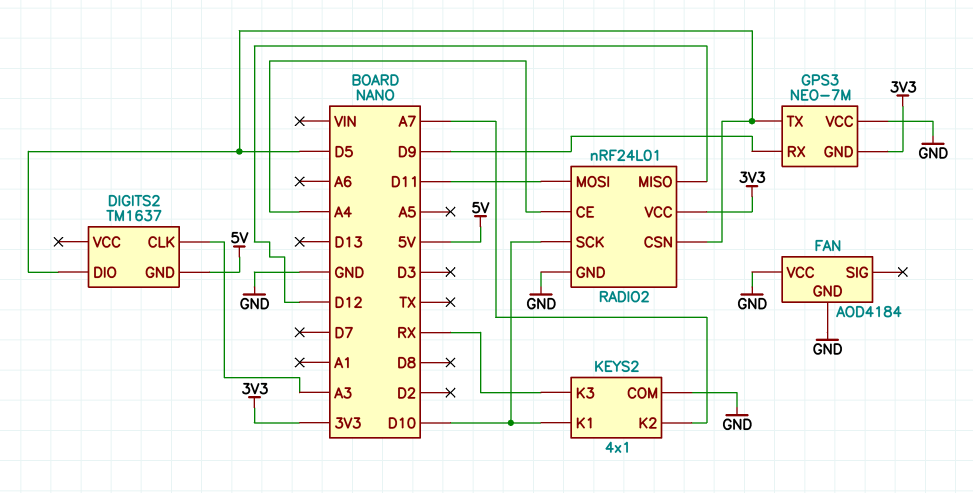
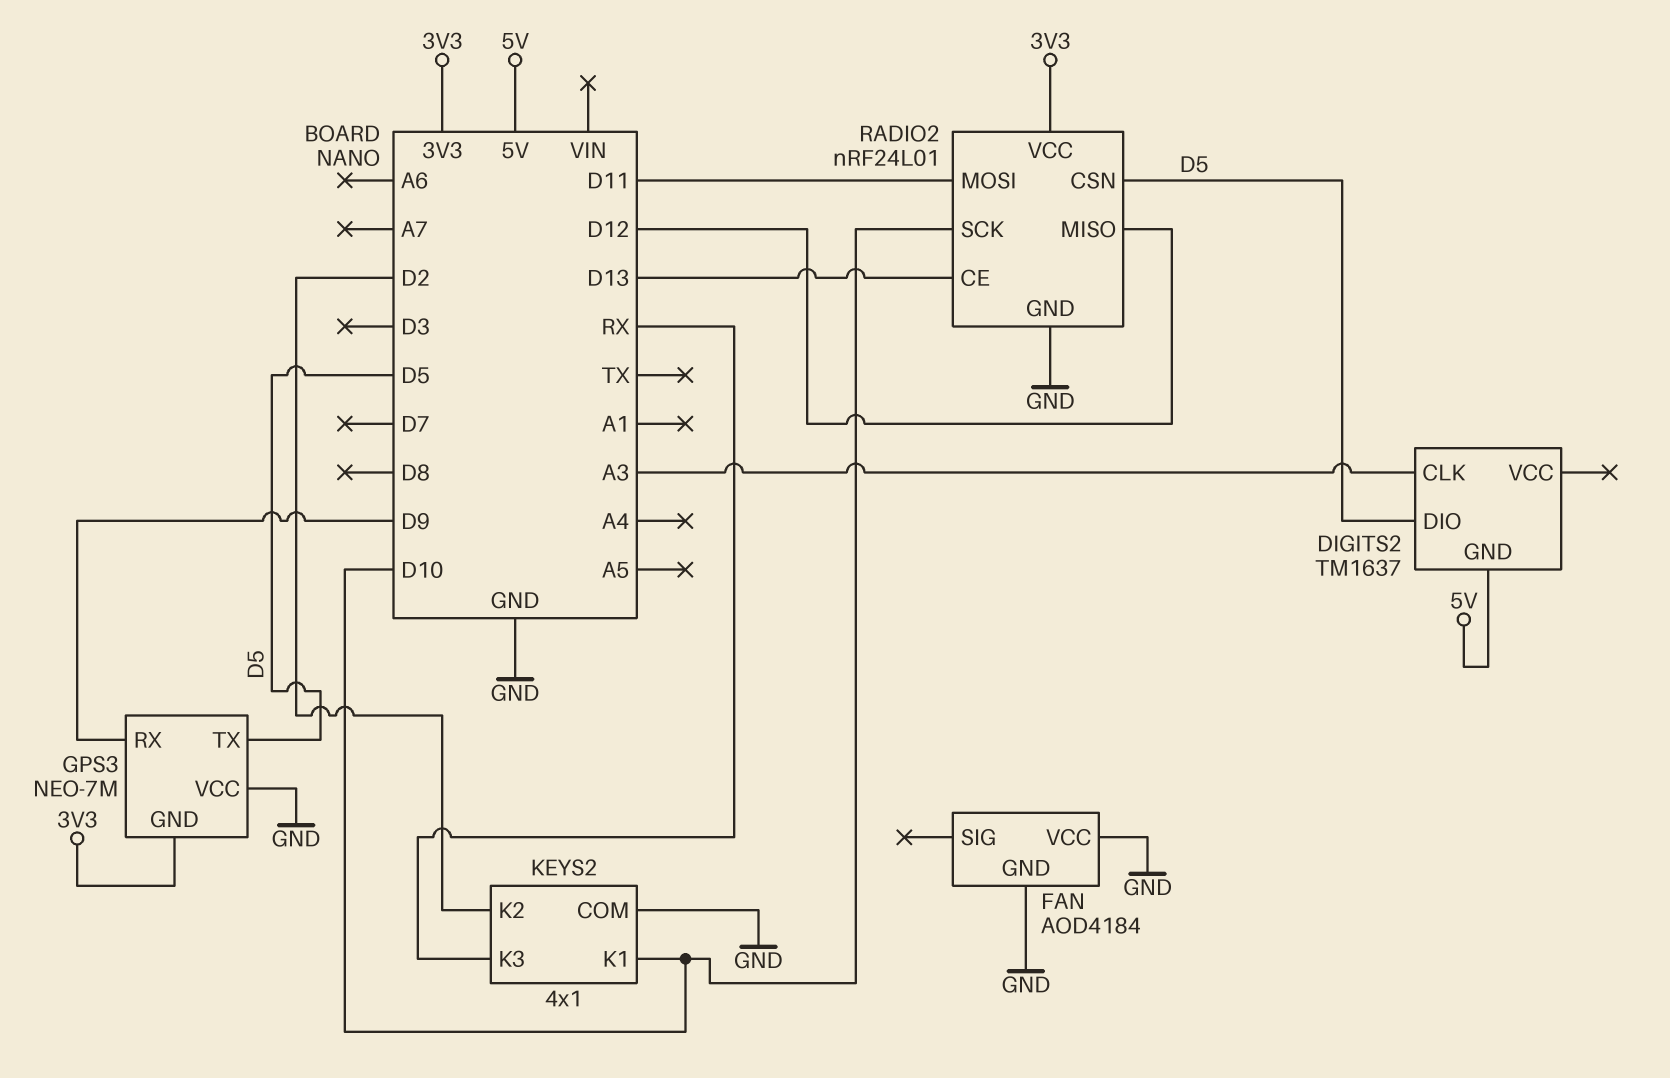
KEYS2 pin K2: A7 -> D2
RADIO2 pin CE: A4 -> D13

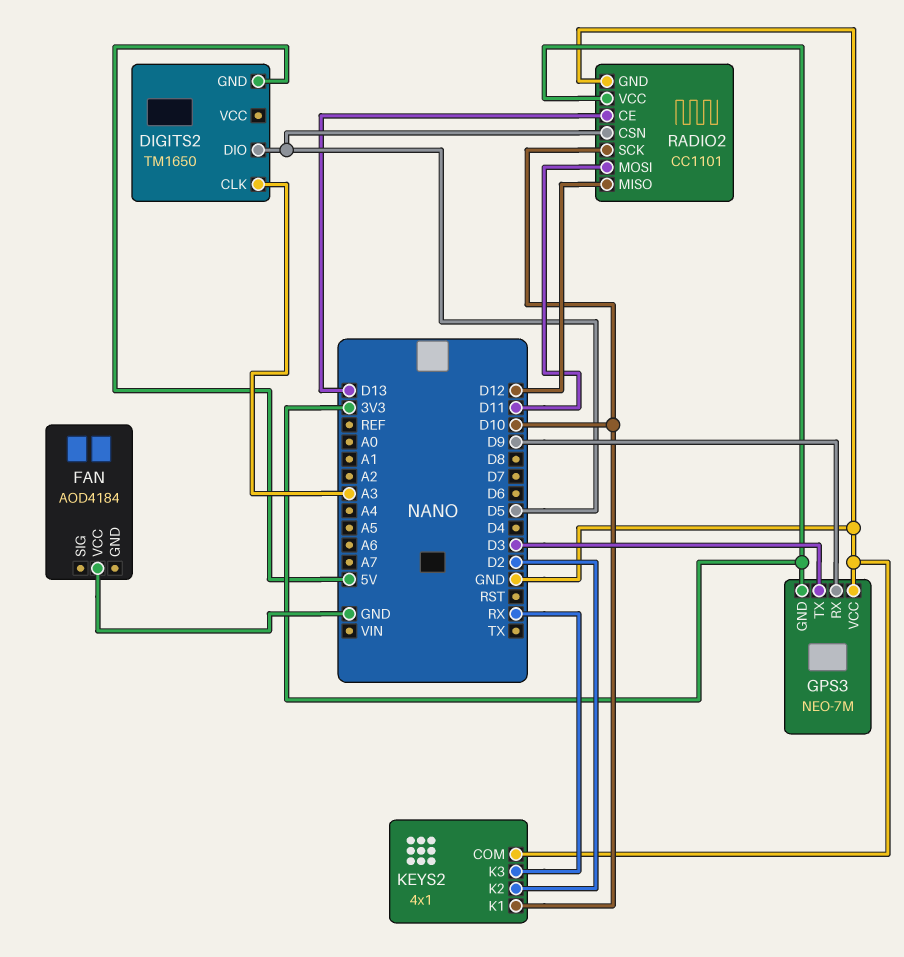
DIGITS2: TM1637 -> TM1650
FAN pin GND: GND -> none
GPS3 pin TX: D5 -> D3
RADIO2: nRF24L01 -> CC1101

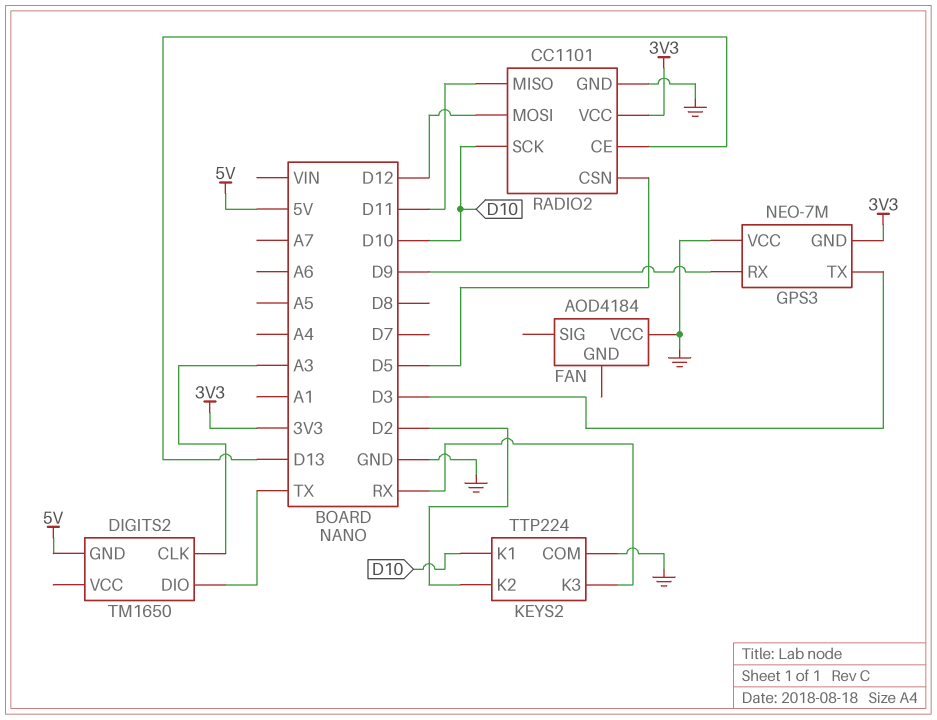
DIGITS2 pin DIO: D5 -> TX
KEYS2: 4x1 -> TTP224
RADIO2 pin MISO: D12 -> D11
RADIO2 pin MOSI: D11 -> D12

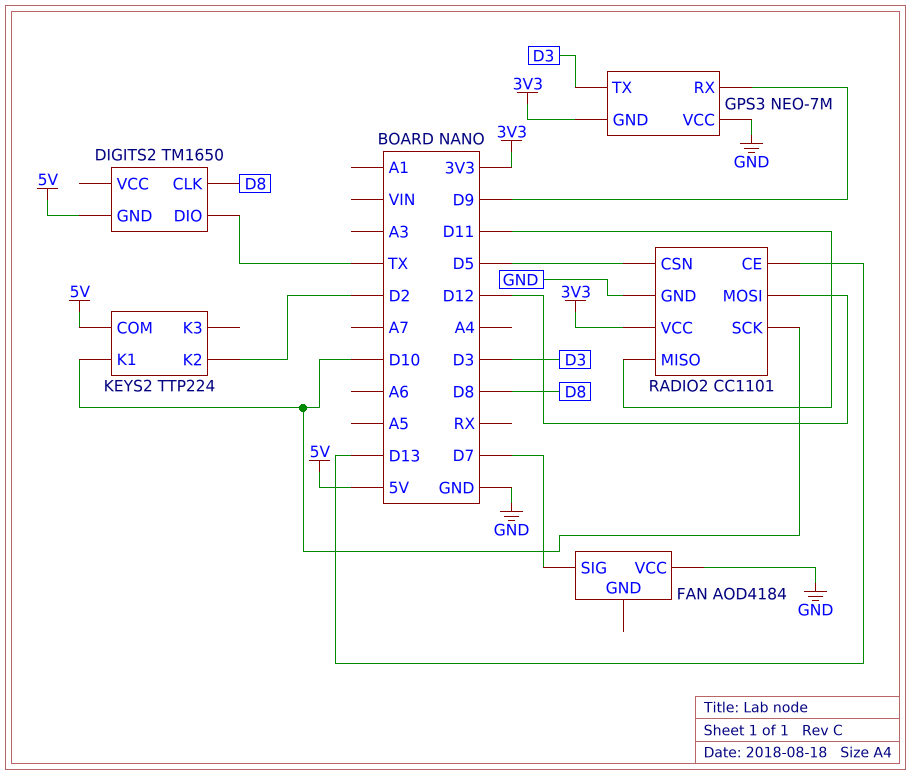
DIGITS2 pin CLK: A3 -> D8
FAN pin SIG: none -> D7
KEYS2 pin COM: GND -> 5V
KEYS2 pin K3: RX -> none

